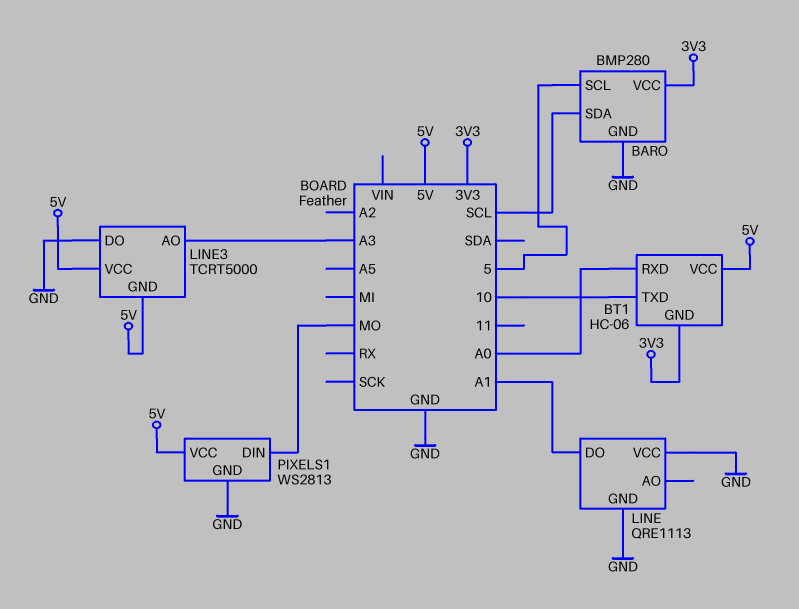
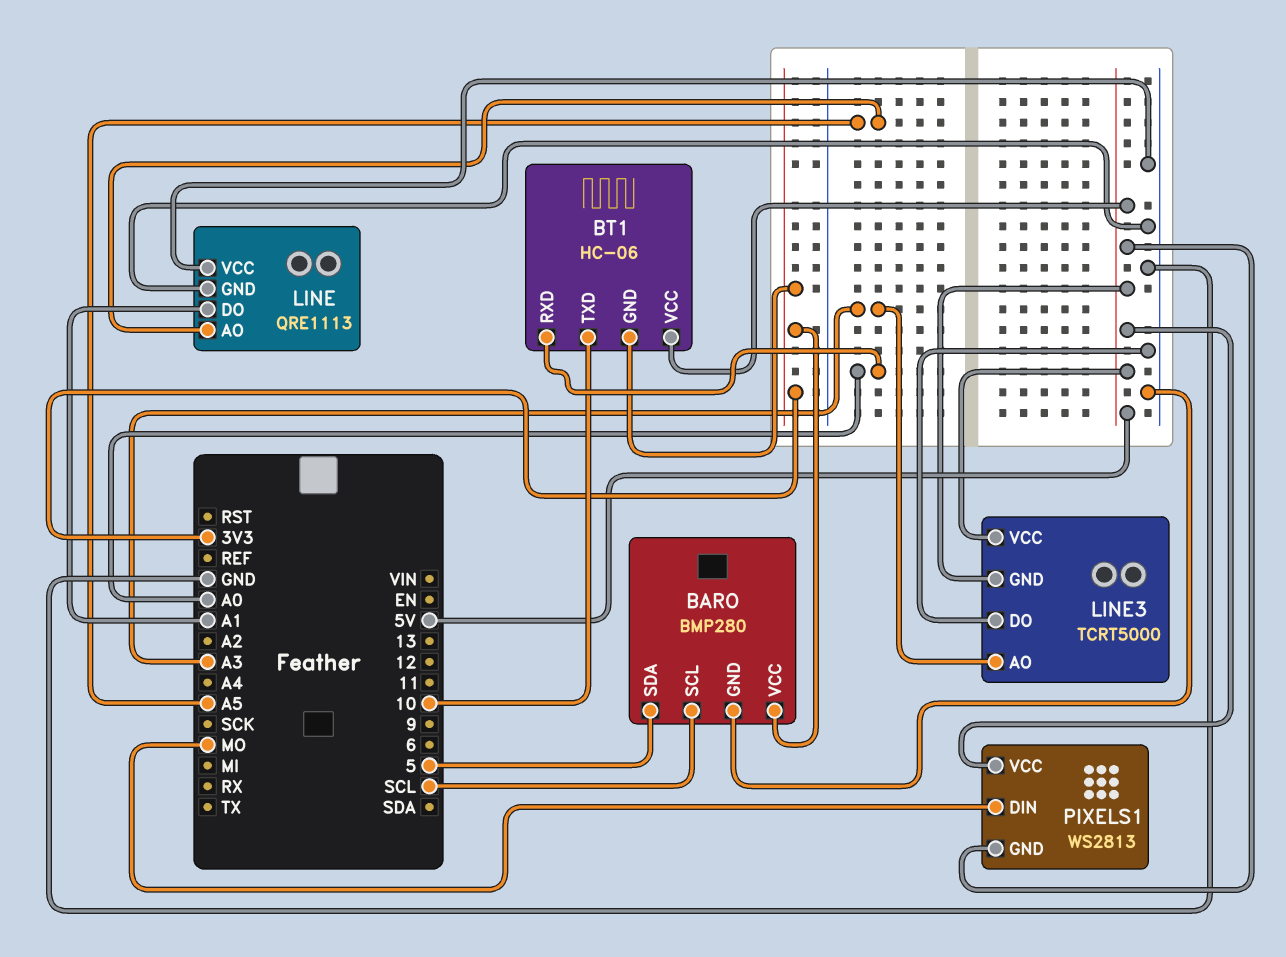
BARO pin SCL: 5 -> SCL
BARO pin SDA: SCL -> 5
LINE pin AO: none -> A5
PIXELS1 pin GND: GND -> 5V

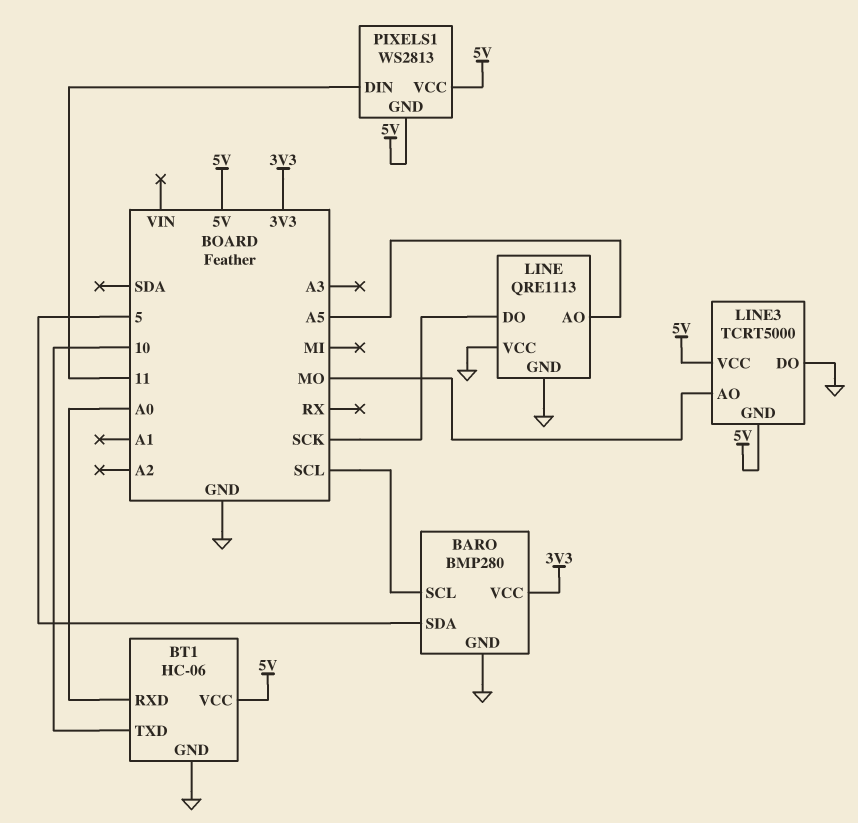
BT1 pin GND: 3V3 -> GND
LINE pin DO: A1 -> SCK
LINE3 pin AO: A3 -> MO
PIXELS1 pin DIN: MO -> 11

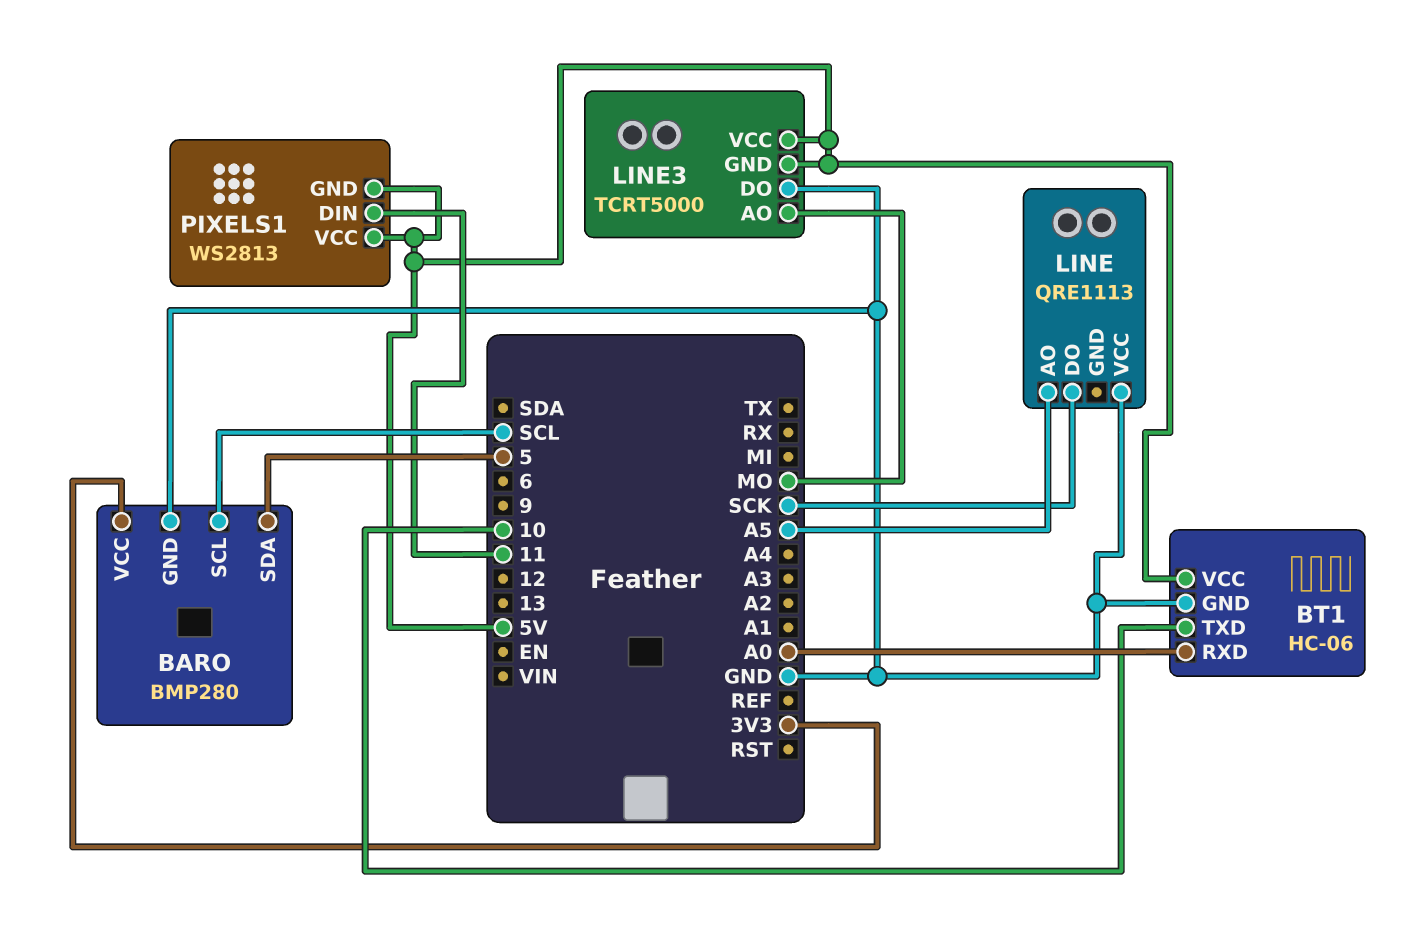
LINE pin GND: GND -> none

